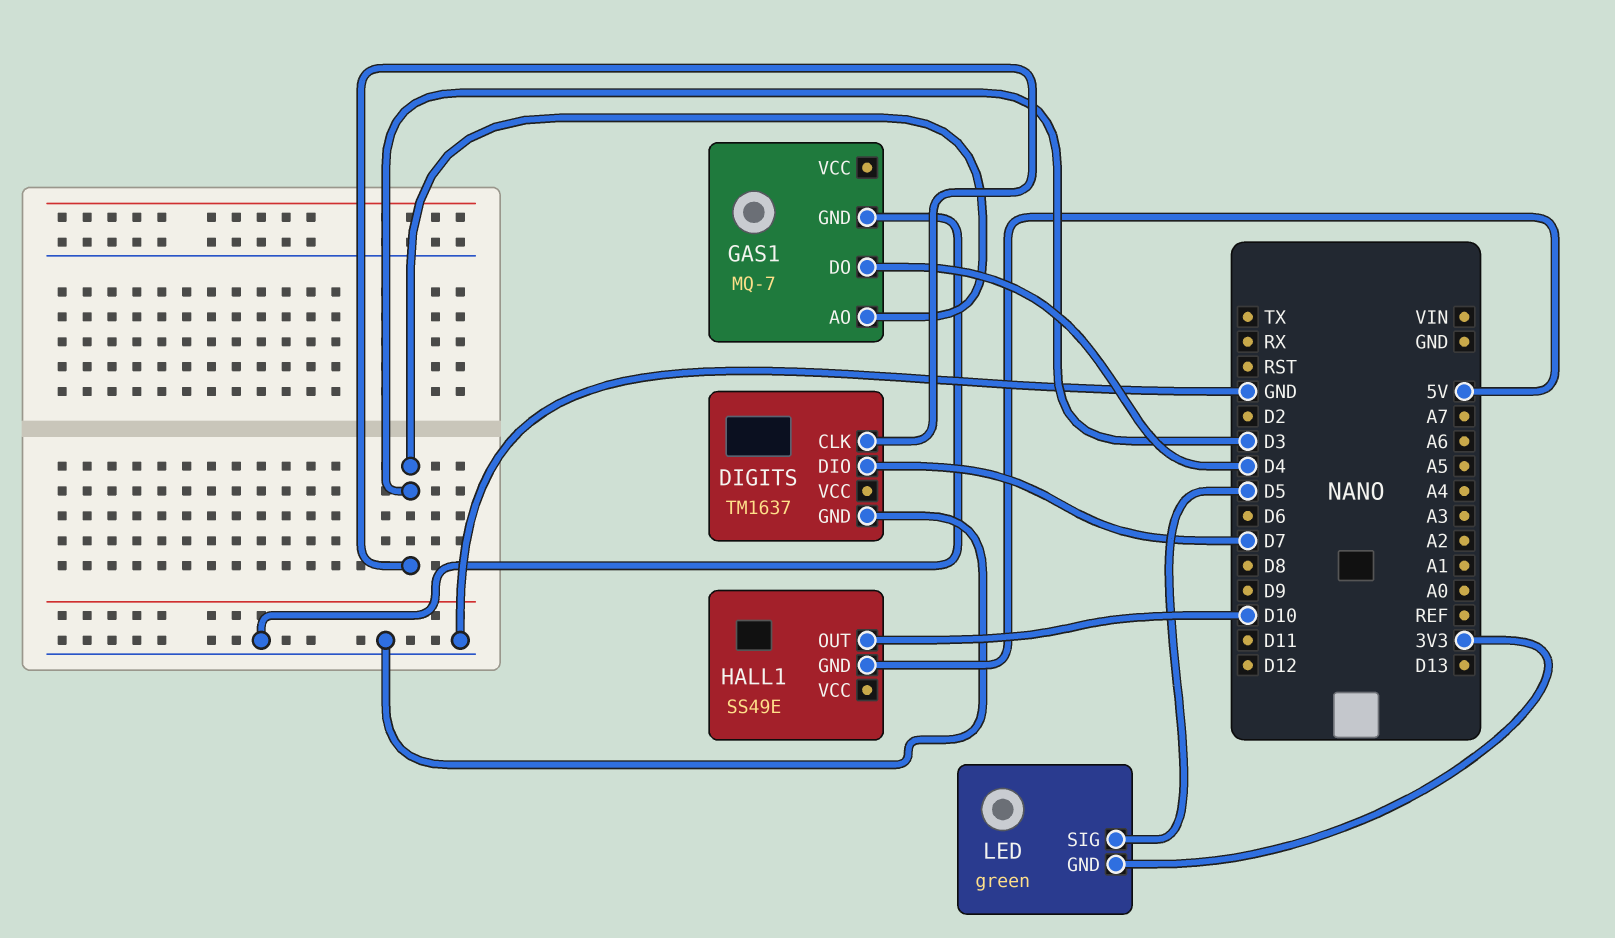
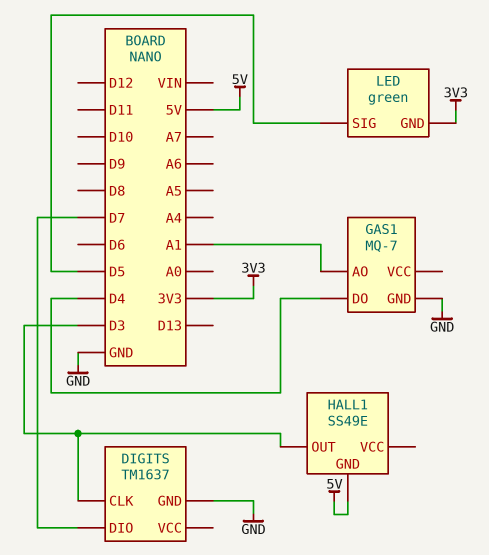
GAS1 pin AO: D3 -> A1
HALL1 pin OUT: D10 -> D3

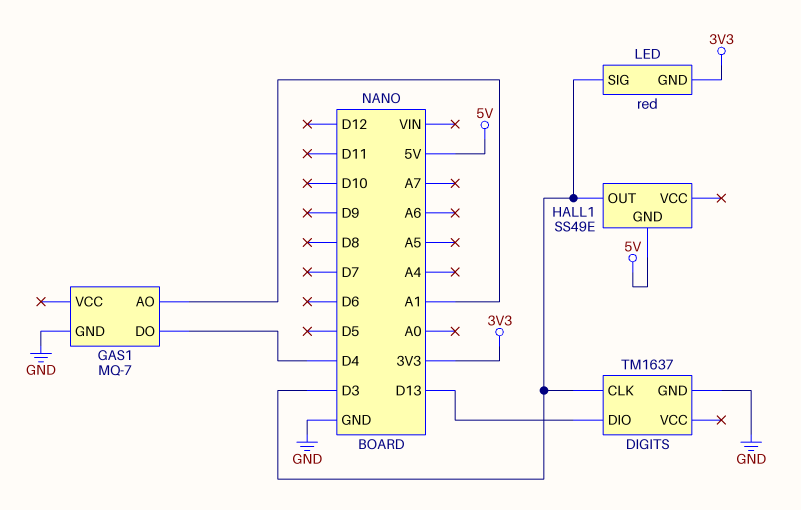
DIGITS pin DIO: D7 -> D13
LED: green -> red
LED pin SIG: D5 -> D3

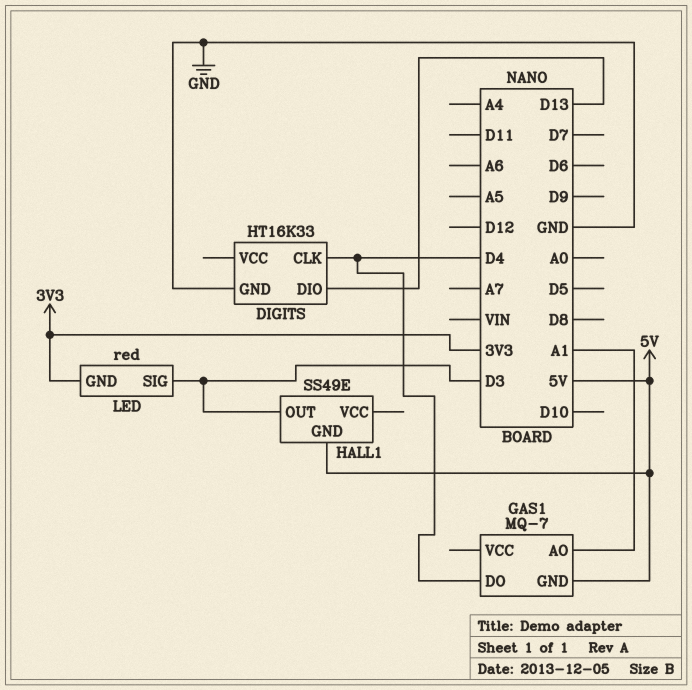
DIGITS: TM1637 -> HT16K33
DIGITS pin CLK: D3 -> D4
GAS1 pin GND: GND -> 5V

